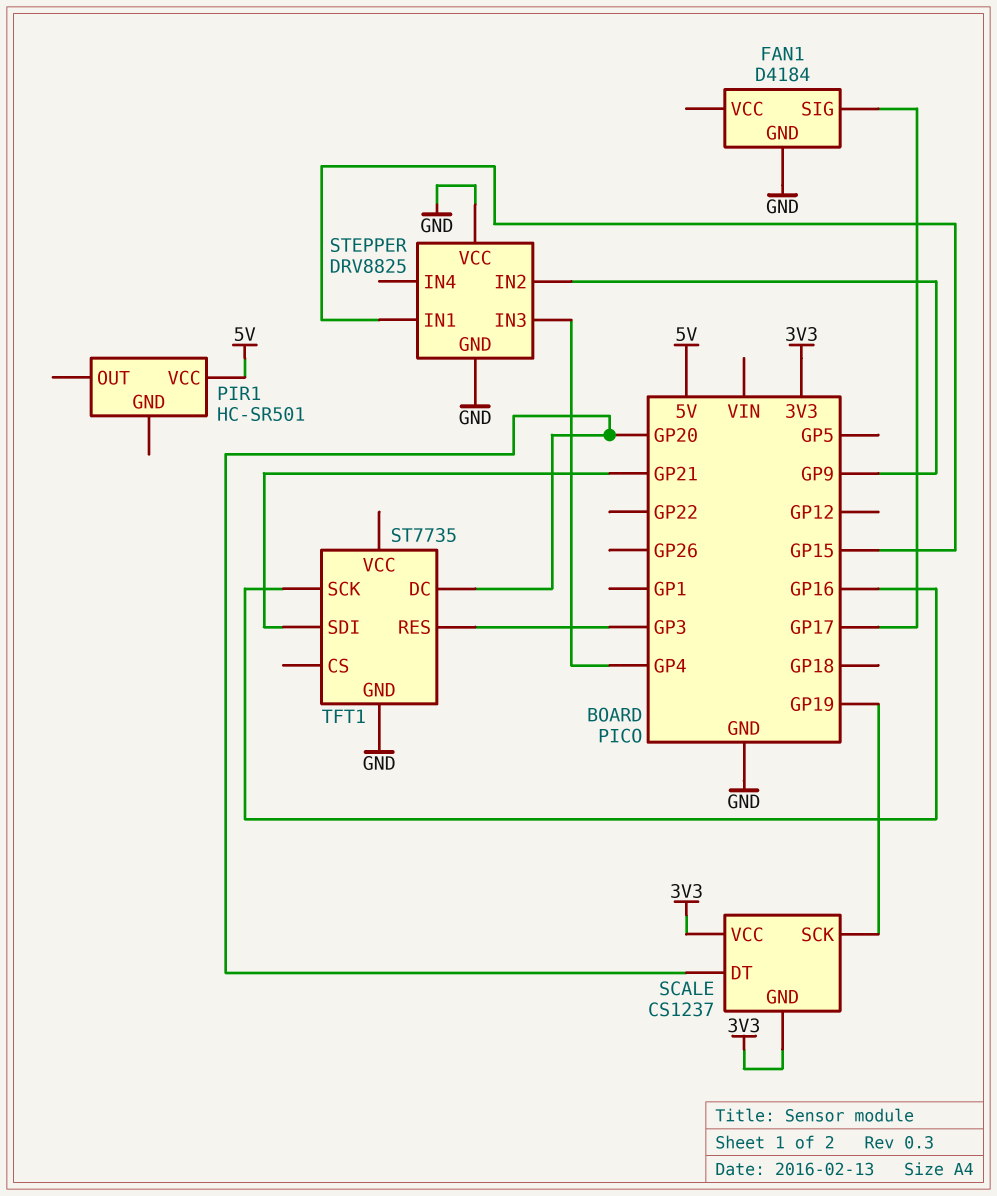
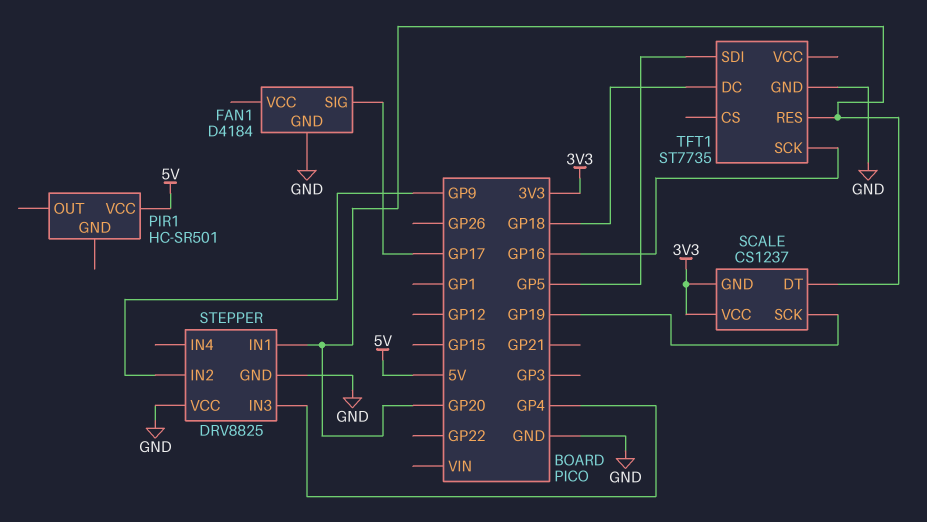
STEPPER pin IN1: GP15 -> GP20
TFT1 pin DC: GP20 -> GP18
TFT1 pin RES: GP3 -> GP20
TFT1 pin SDI: GP21 -> GP5

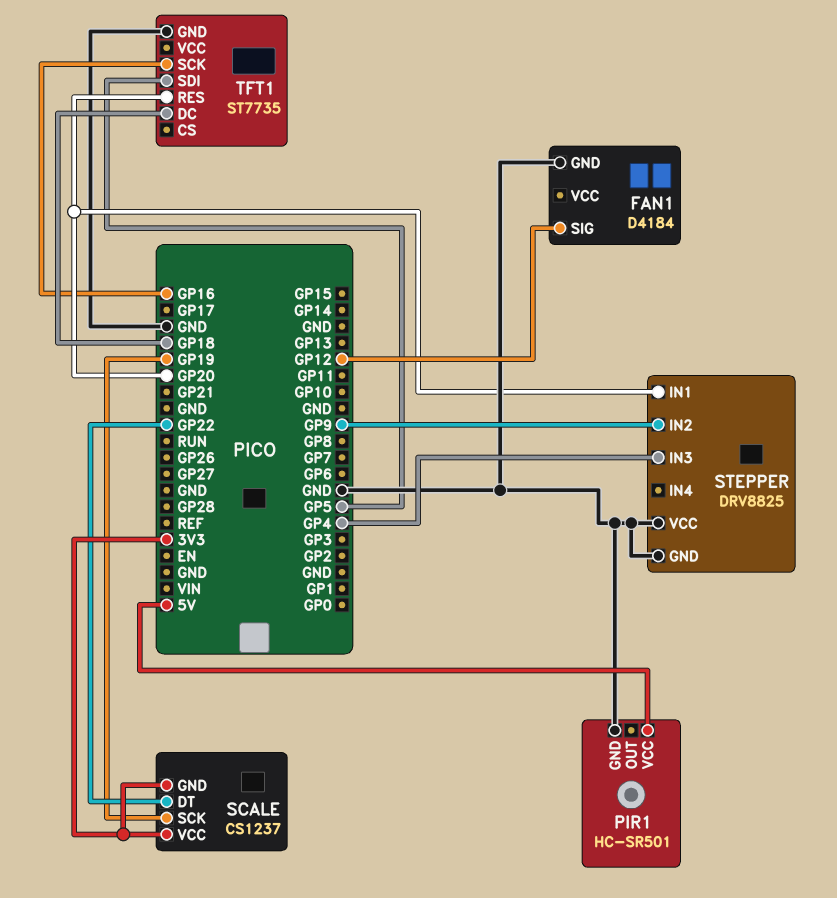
FAN1 pin SIG: GP17 -> GP12
PIR1 pin GND: none -> GND
SCALE pin DT: GP20 -> GP22

